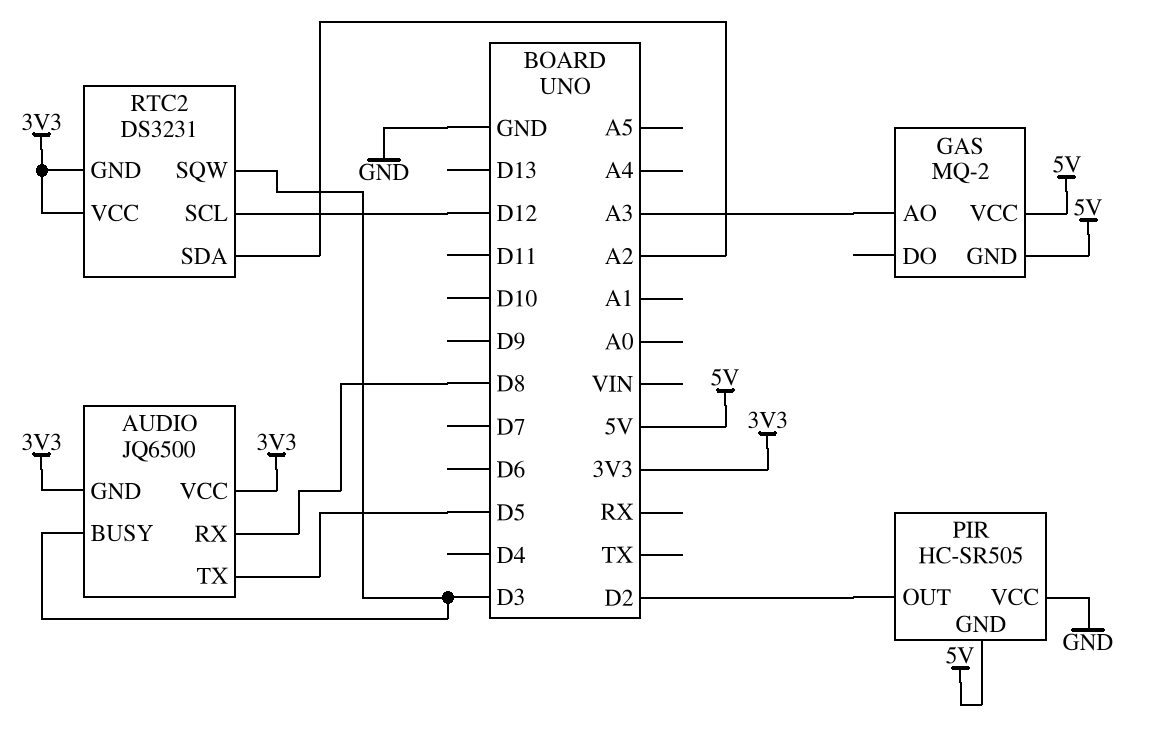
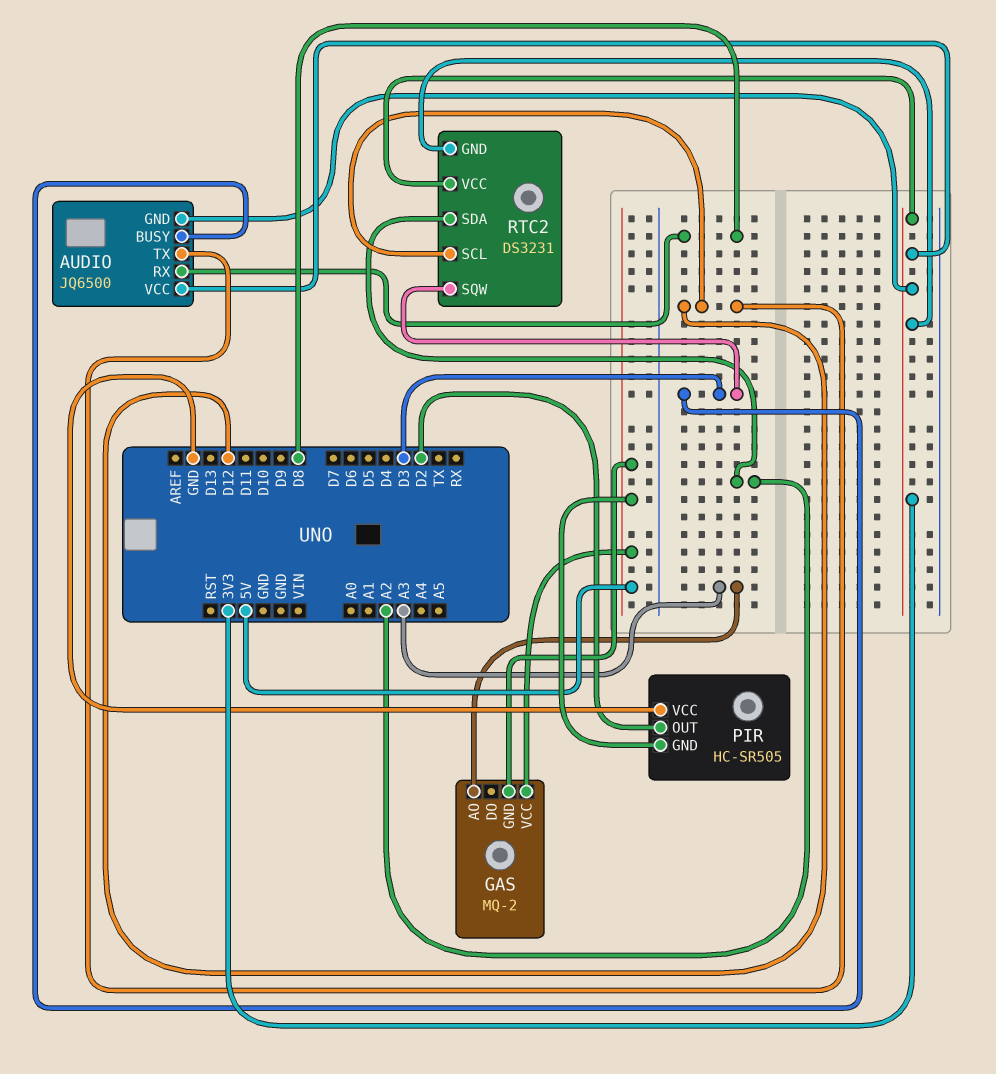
AUDIO pin TX: D5 -> D12

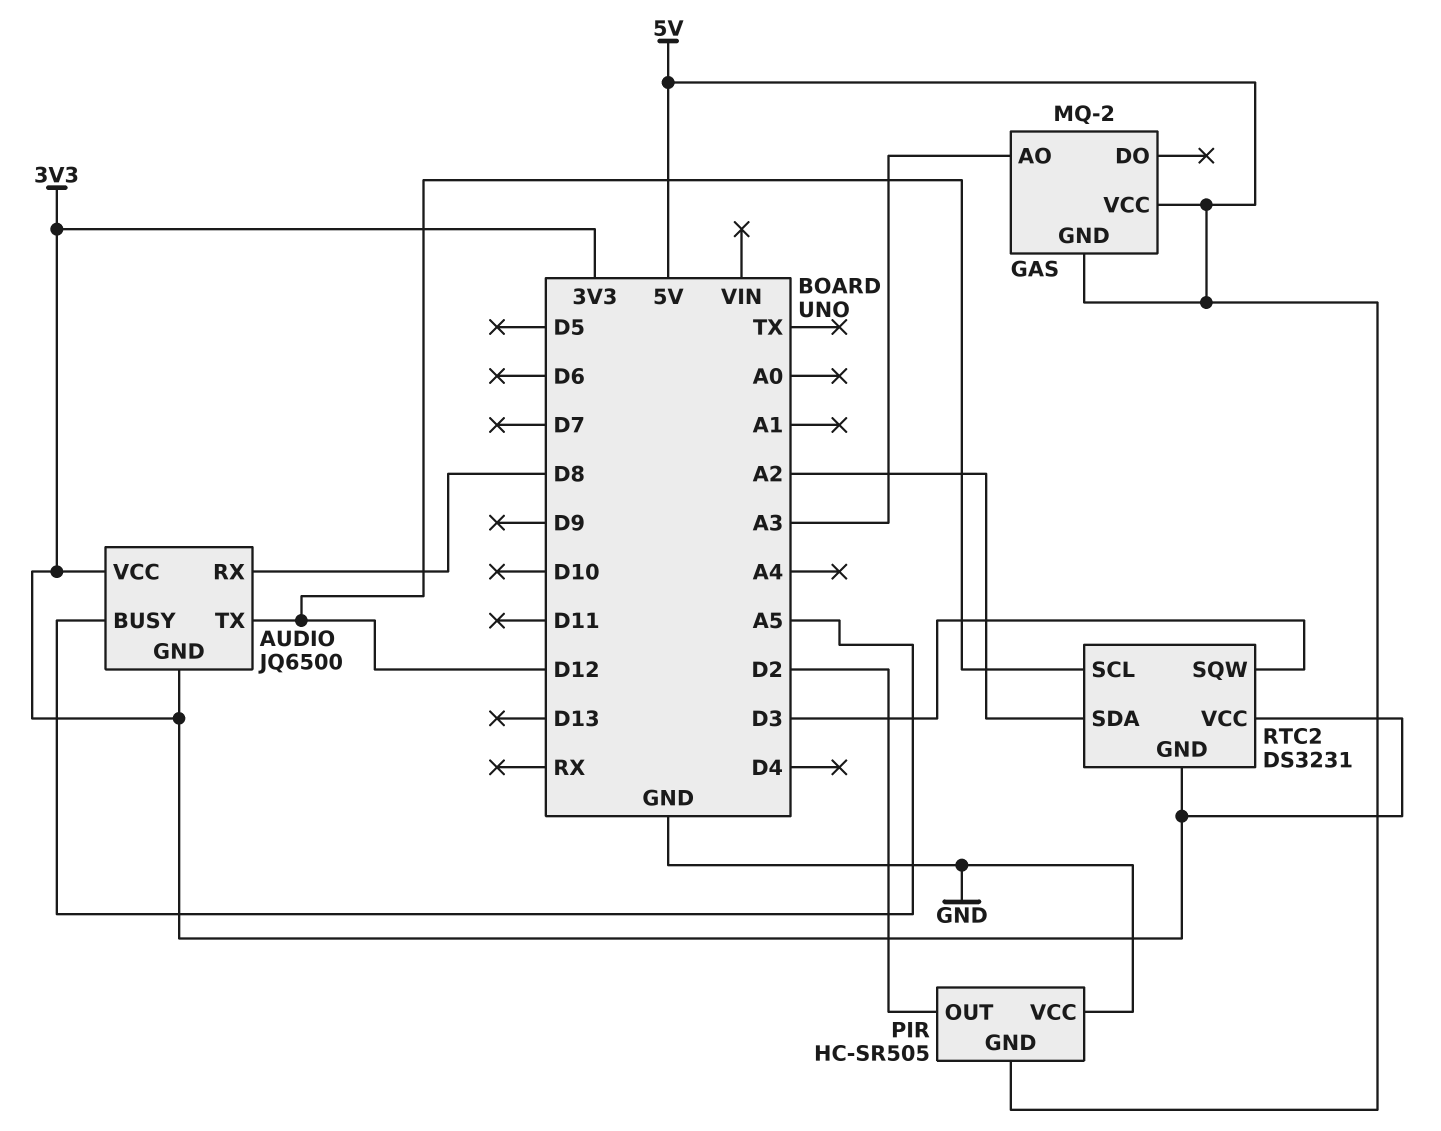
AUDIO pin BUSY: D3 -> A5

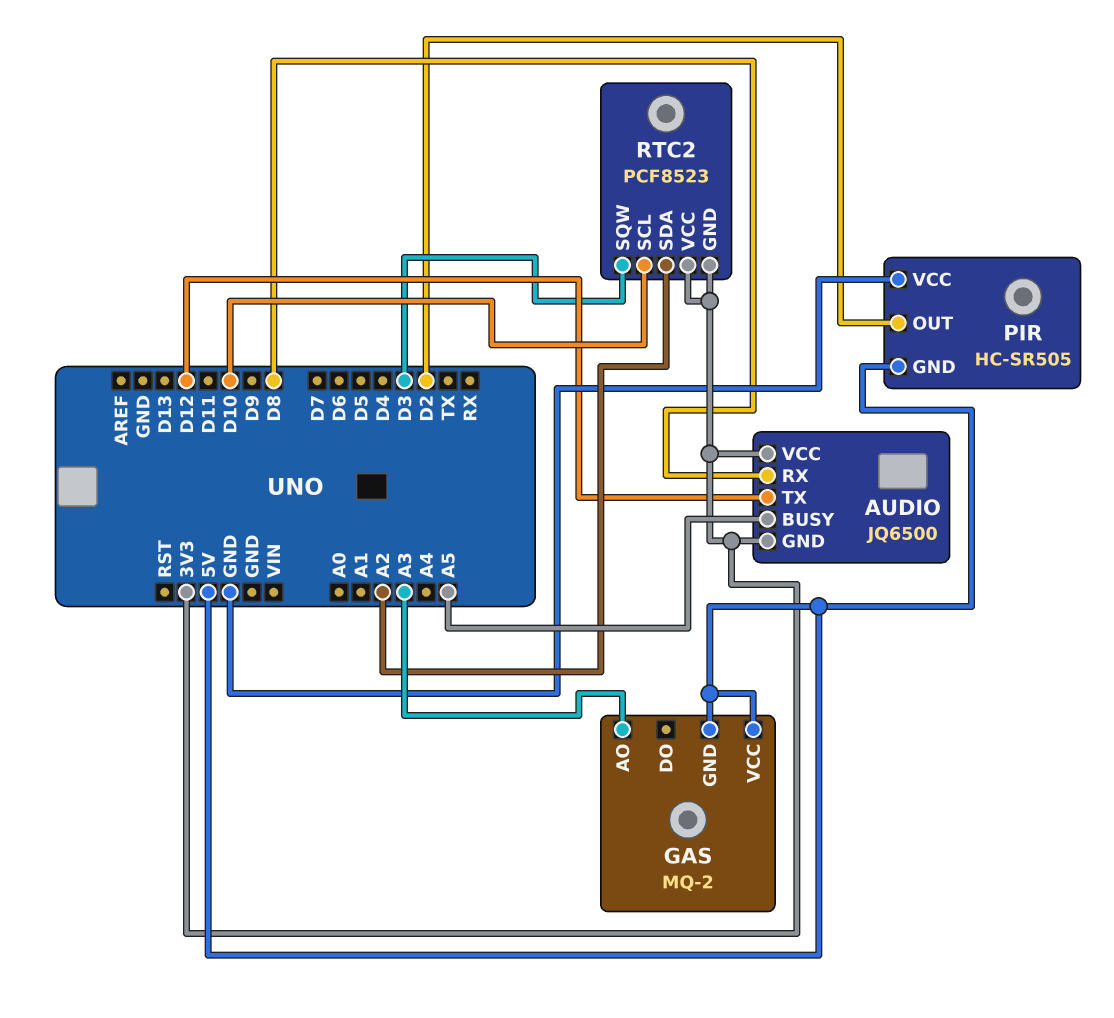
RTC2: DS3231 -> PCF8523
RTC2 pin SCL: D12 -> D10

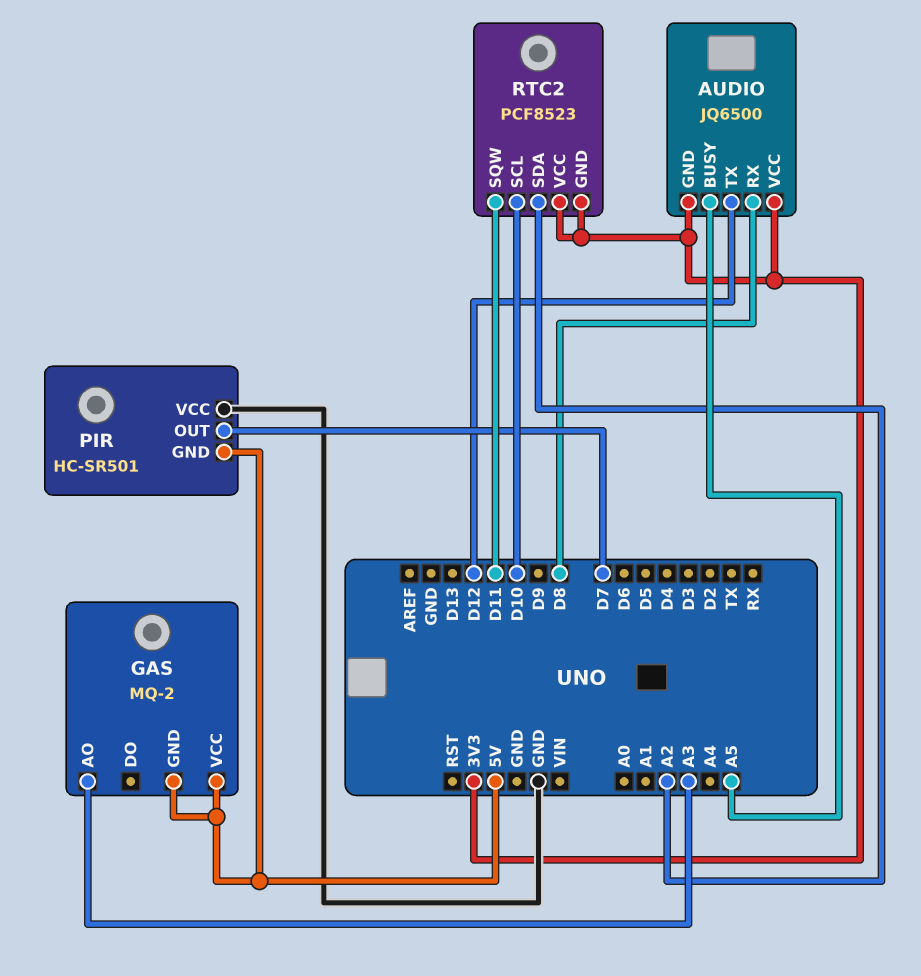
PIR: HC-SR505 -> HC-SR501
PIR pin OUT: D2 -> D7
RTC2 pin SQW: D3 -> D11

